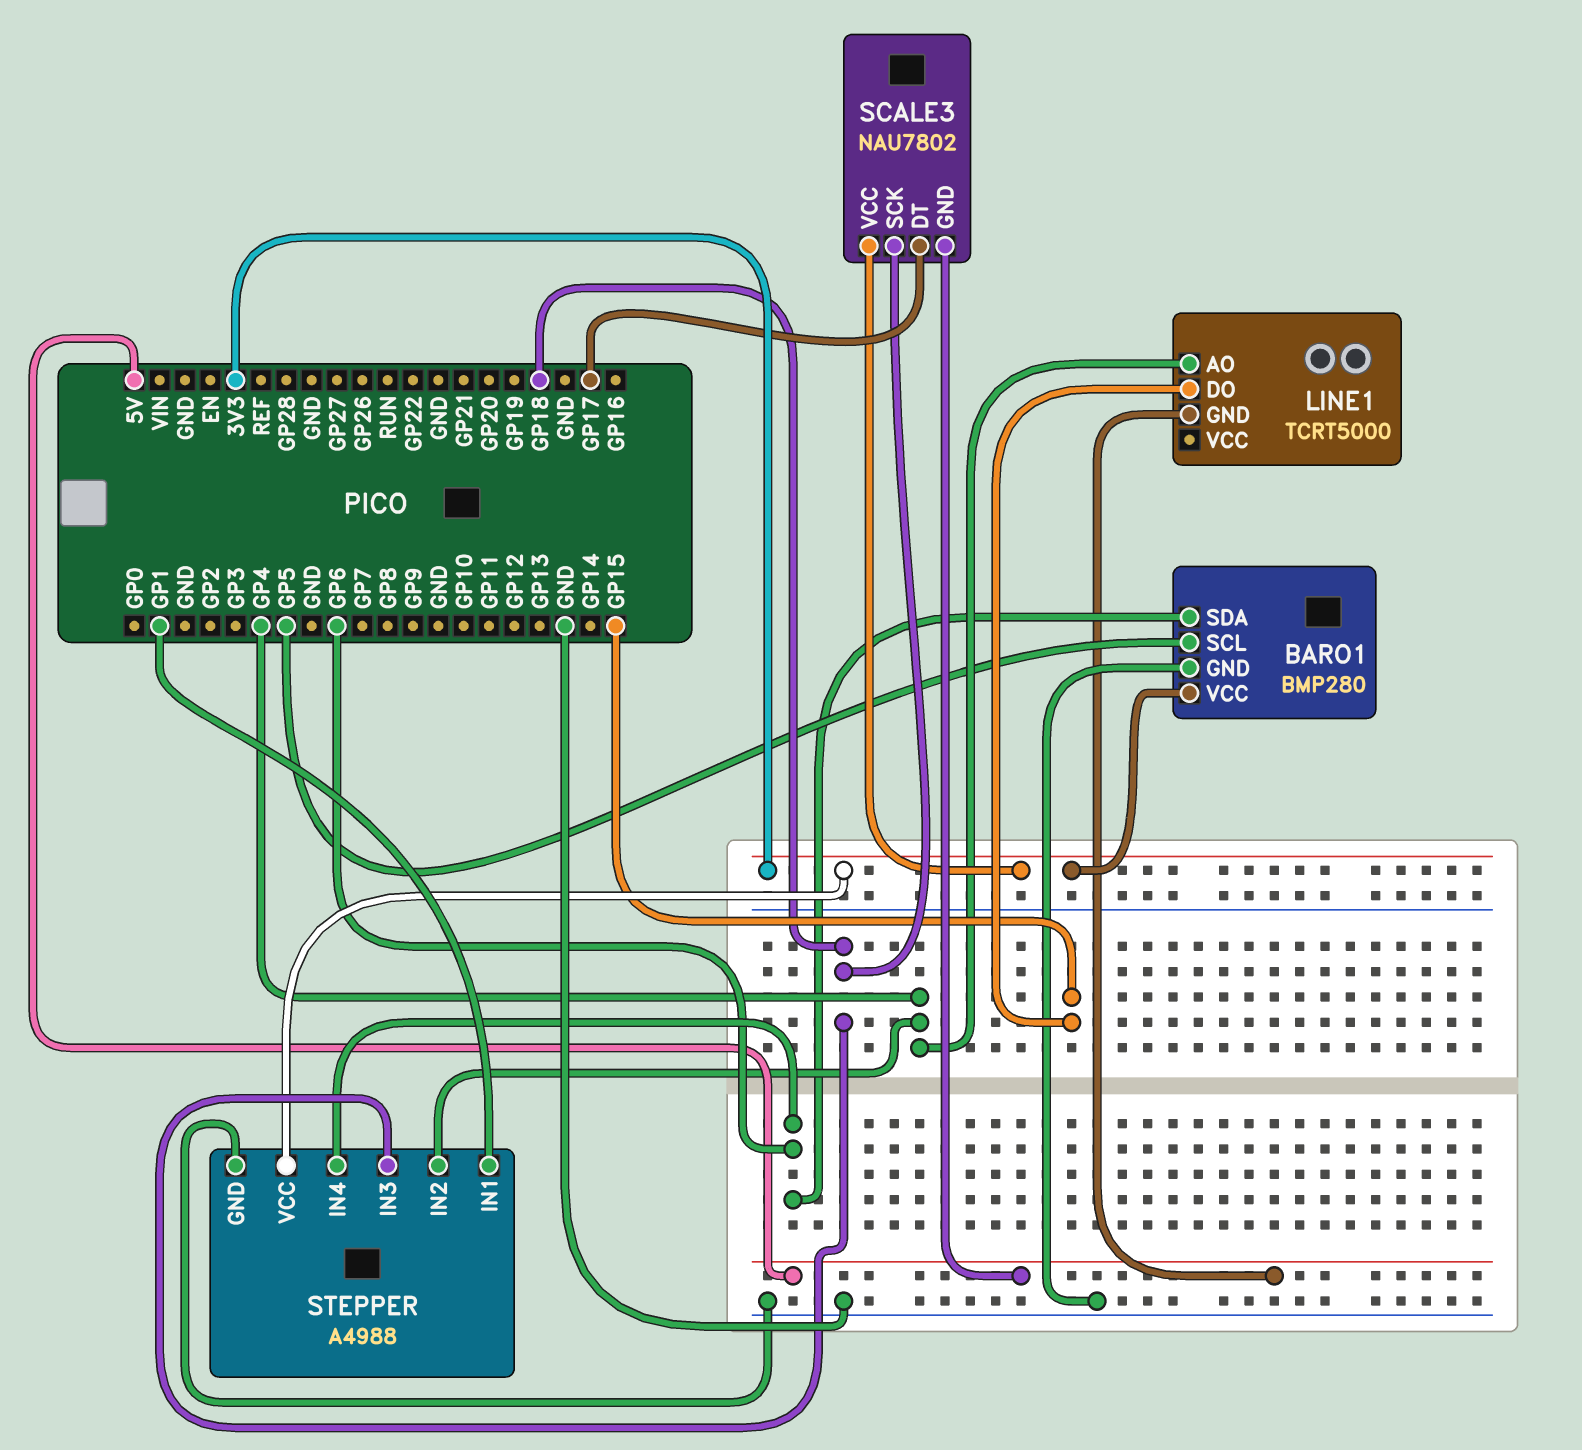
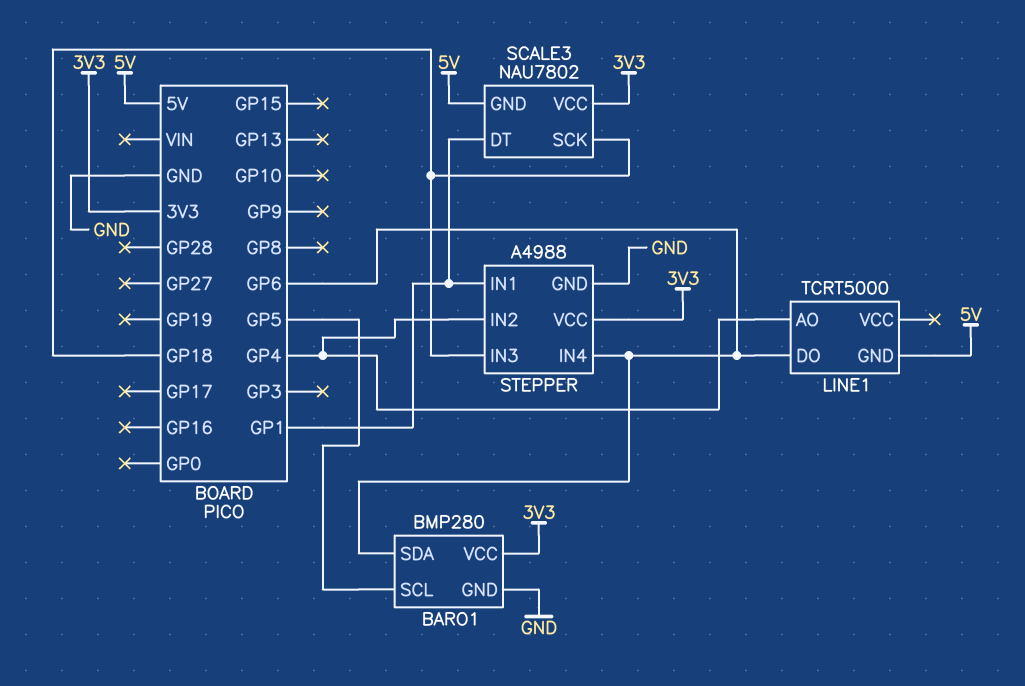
LINE1 pin DO: GP15 -> GP6
SCALE3 pin DT: GP17 -> GP1

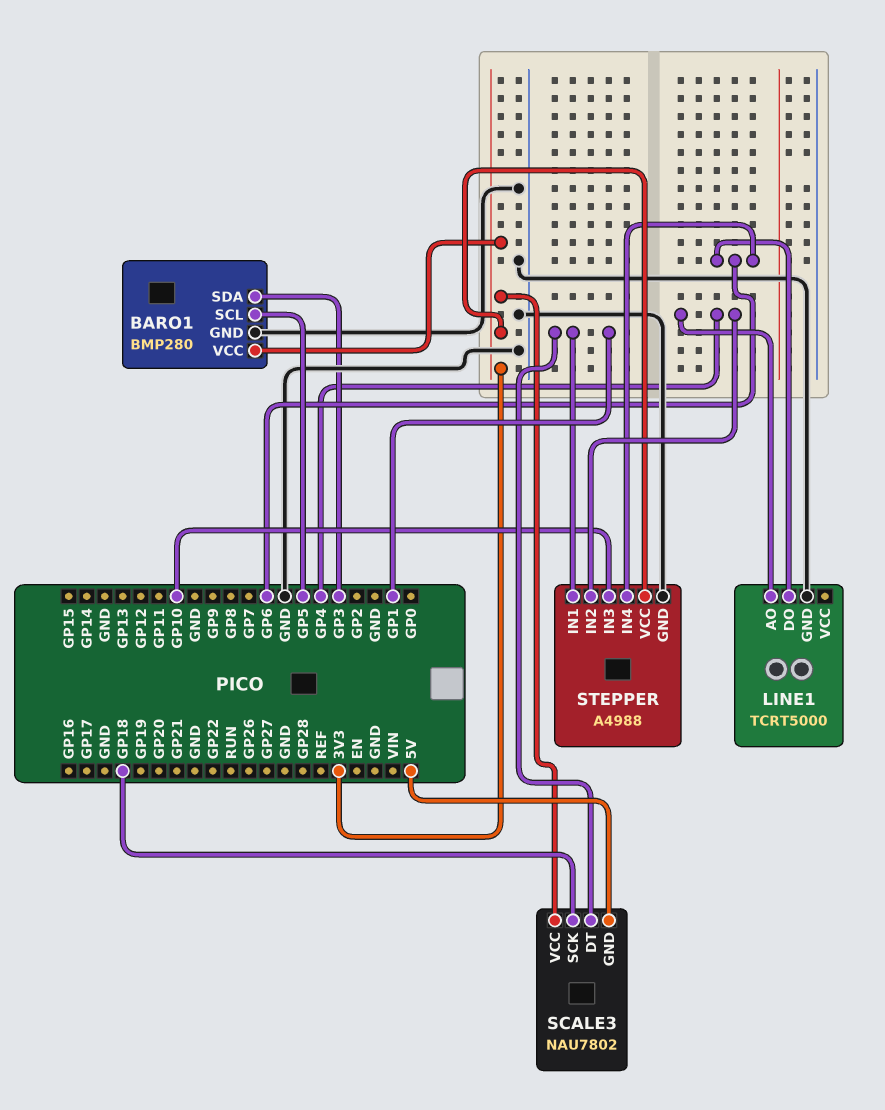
BARO1 pin SDA: GP6 -> GP3
LINE1 pin GND: 5V -> GND
STEPPER pin IN3: GP18 -> GP10

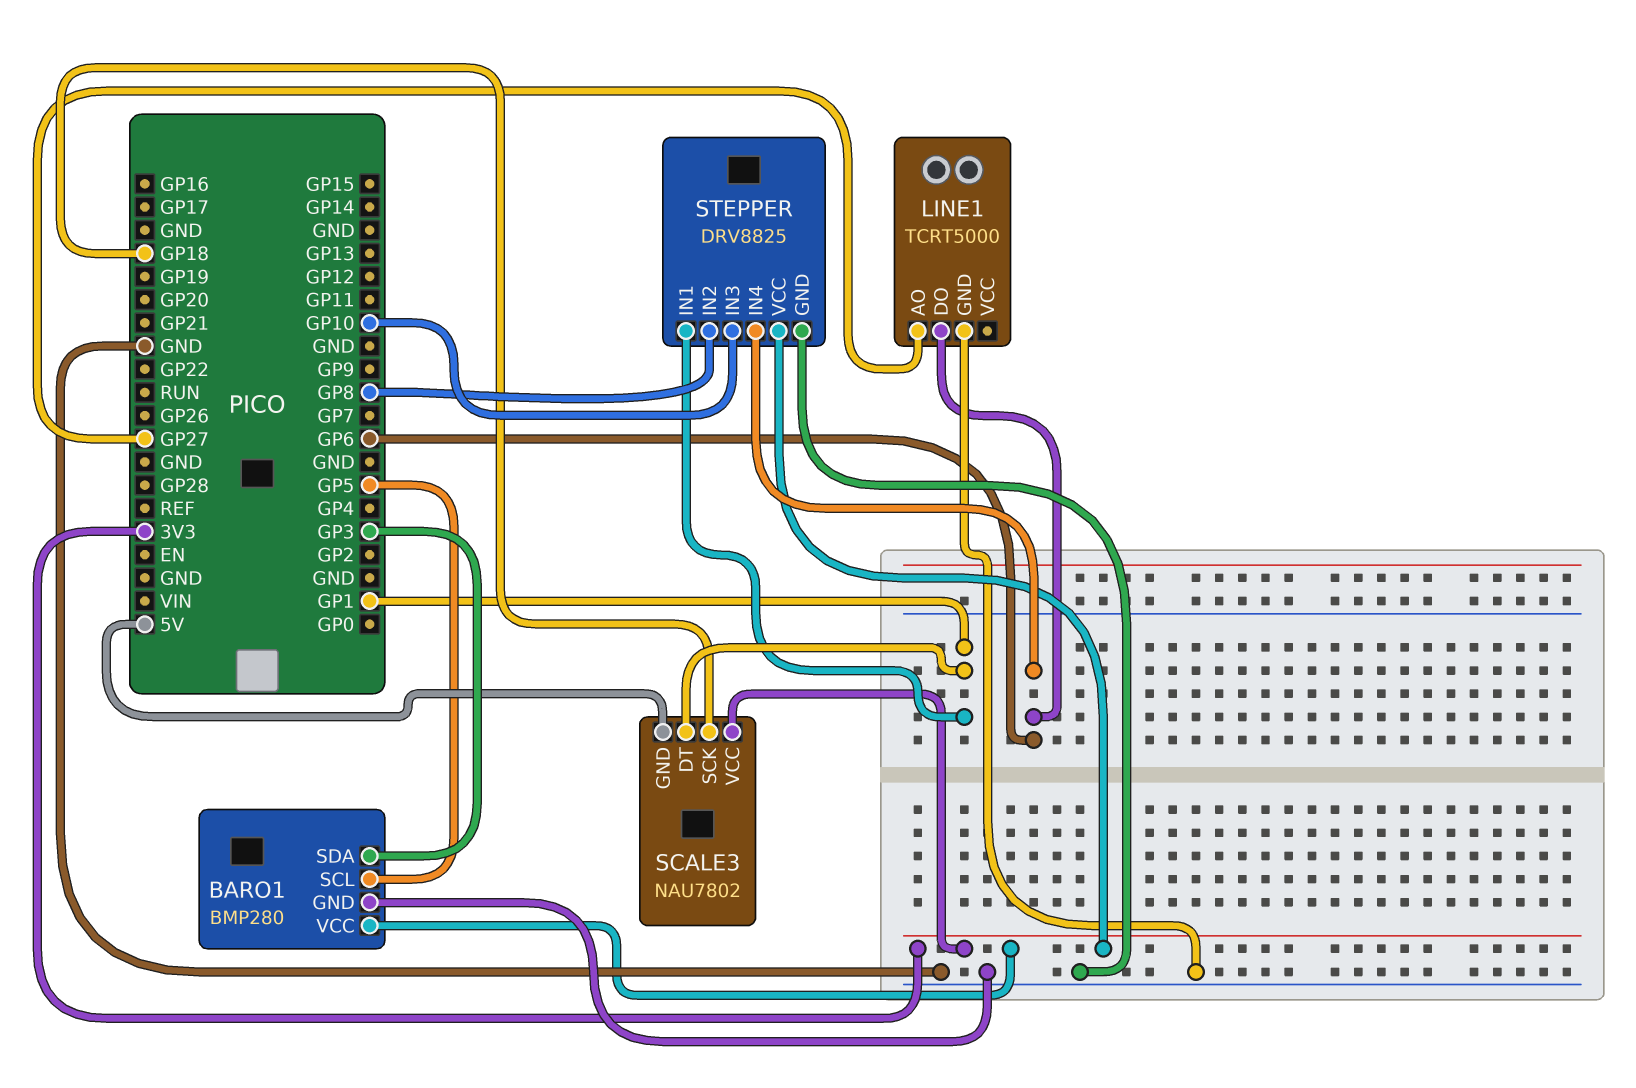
LINE1 pin AO: GP4 -> GP27
STEPPER: A4988 -> DRV8825
STEPPER pin IN2: GP4 -> GP8

